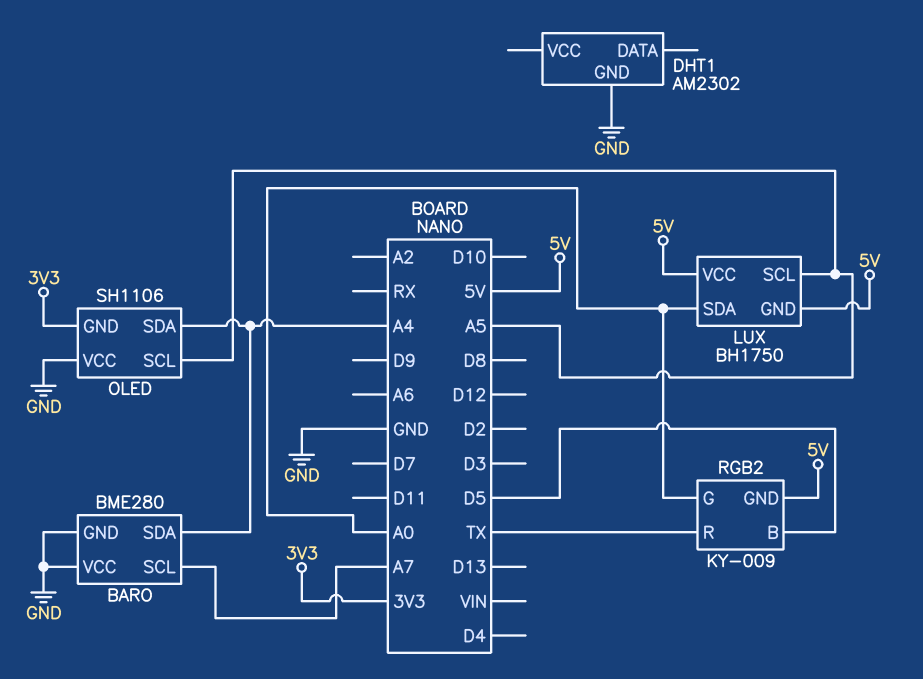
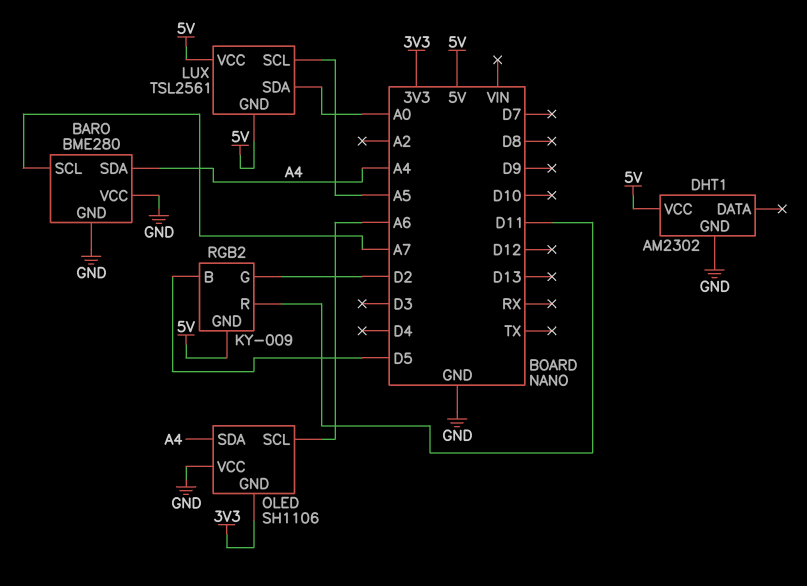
DHT1 pin VCC: none -> 5V
LUX: BH1750 -> TSL2561
OLED pin SCL: A5 -> A6
RGB2 pin G: A0 -> D2
RGB2 pin R: TX -> D11

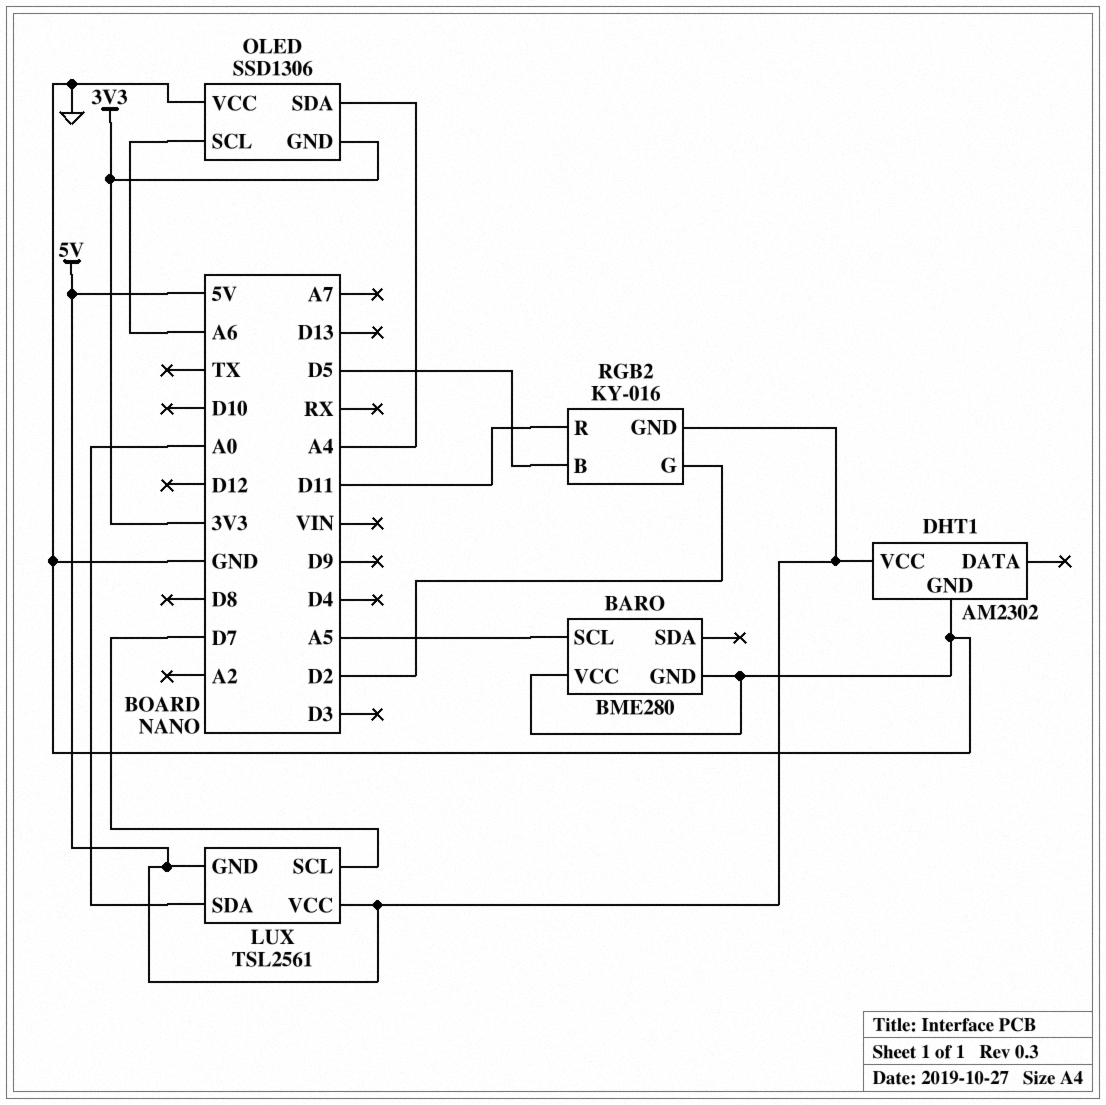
BARO pin SCL: A7 -> A5
BARO pin SDA: A4 -> none
LUX pin SCL: A5 -> D7
OLED: SH1106 -> SSD1306
RGB2: KY-009 -> KY-016

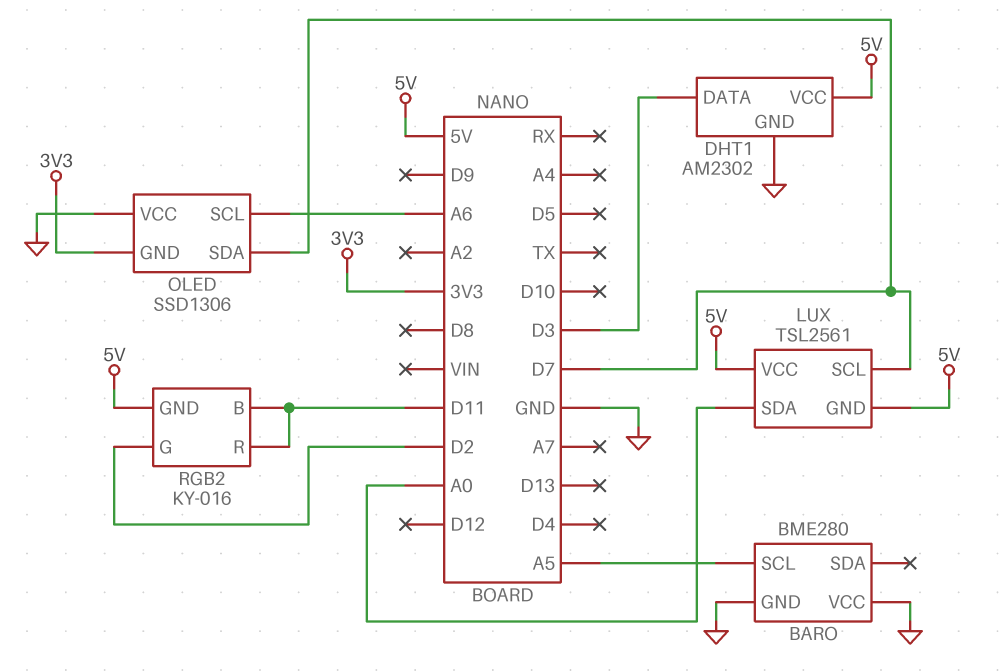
DHT1 pin DATA: none -> D3
OLED pin SDA: A4 -> D7
RGB2 pin B: D5 -> D11

